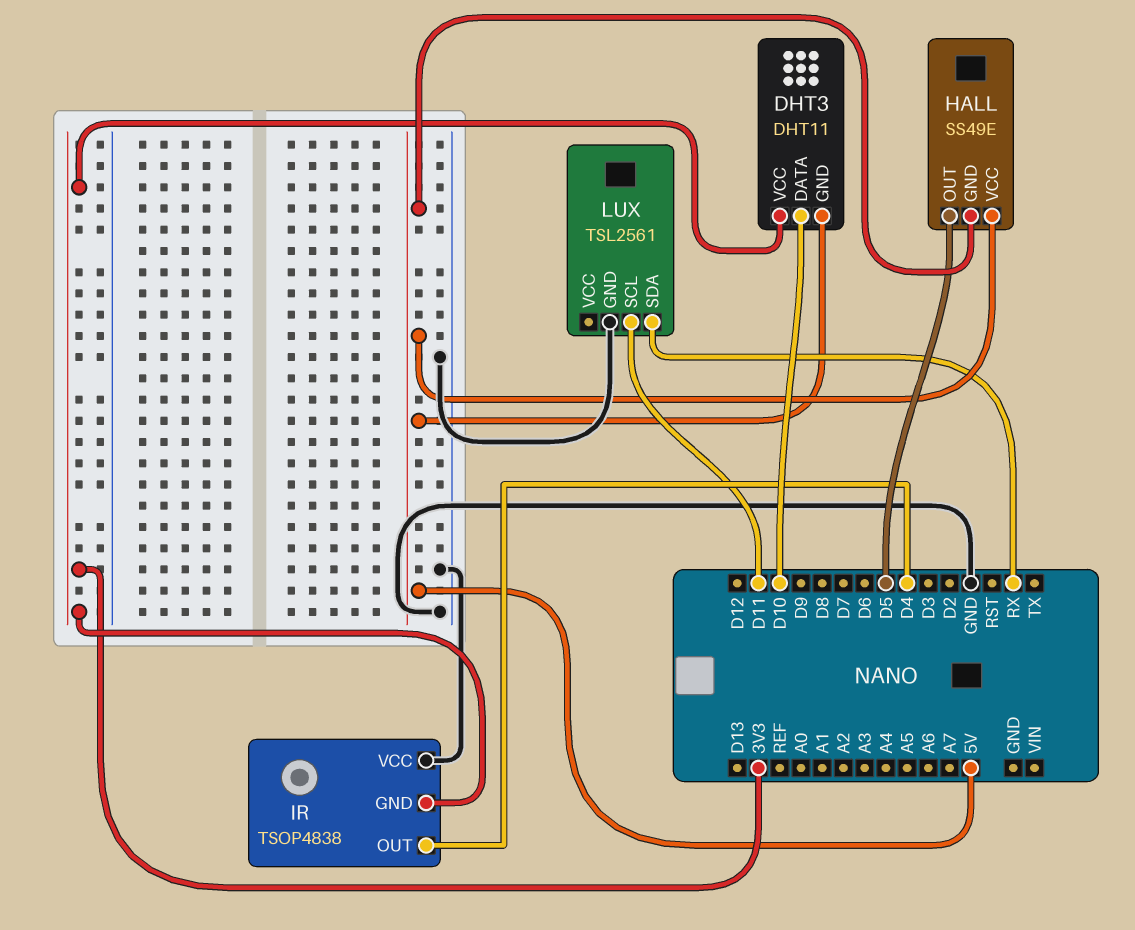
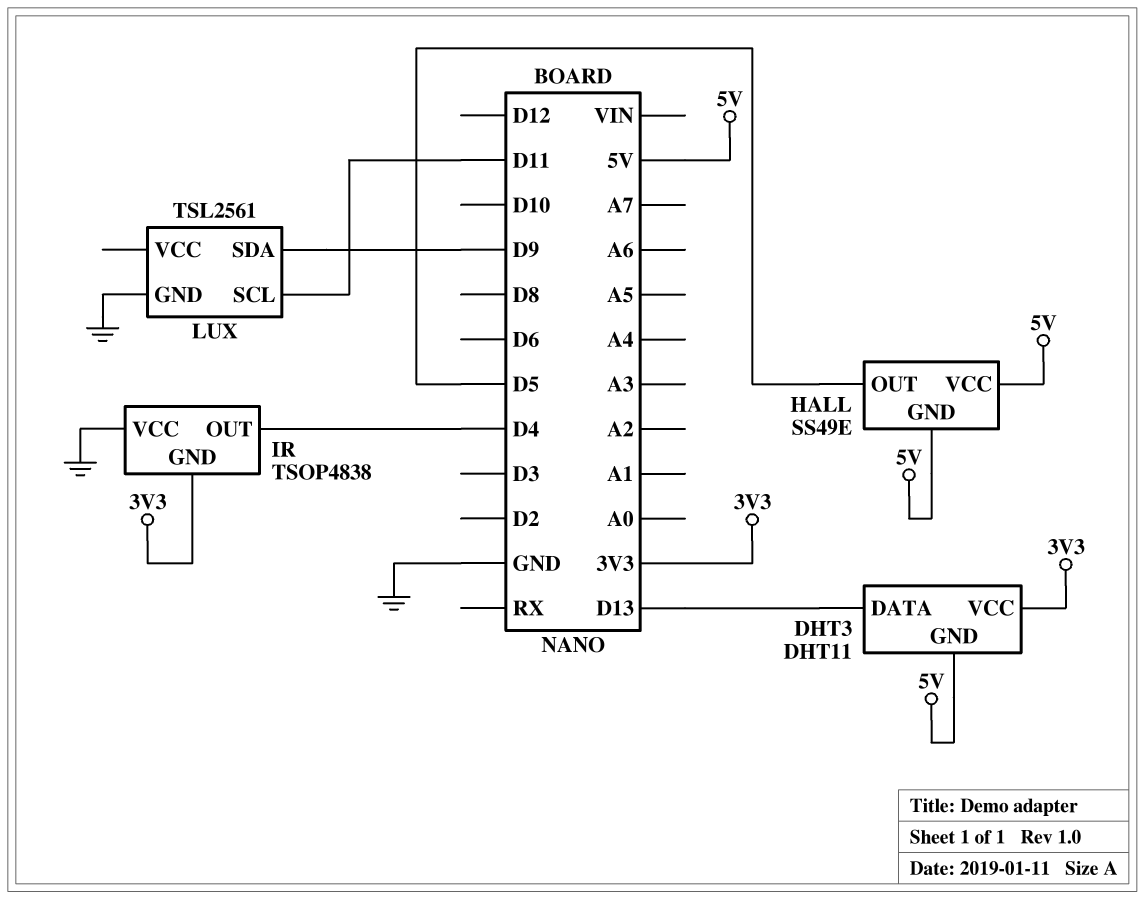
DHT3 pin DATA: D10 -> D13
LUX pin SDA: RX -> D9

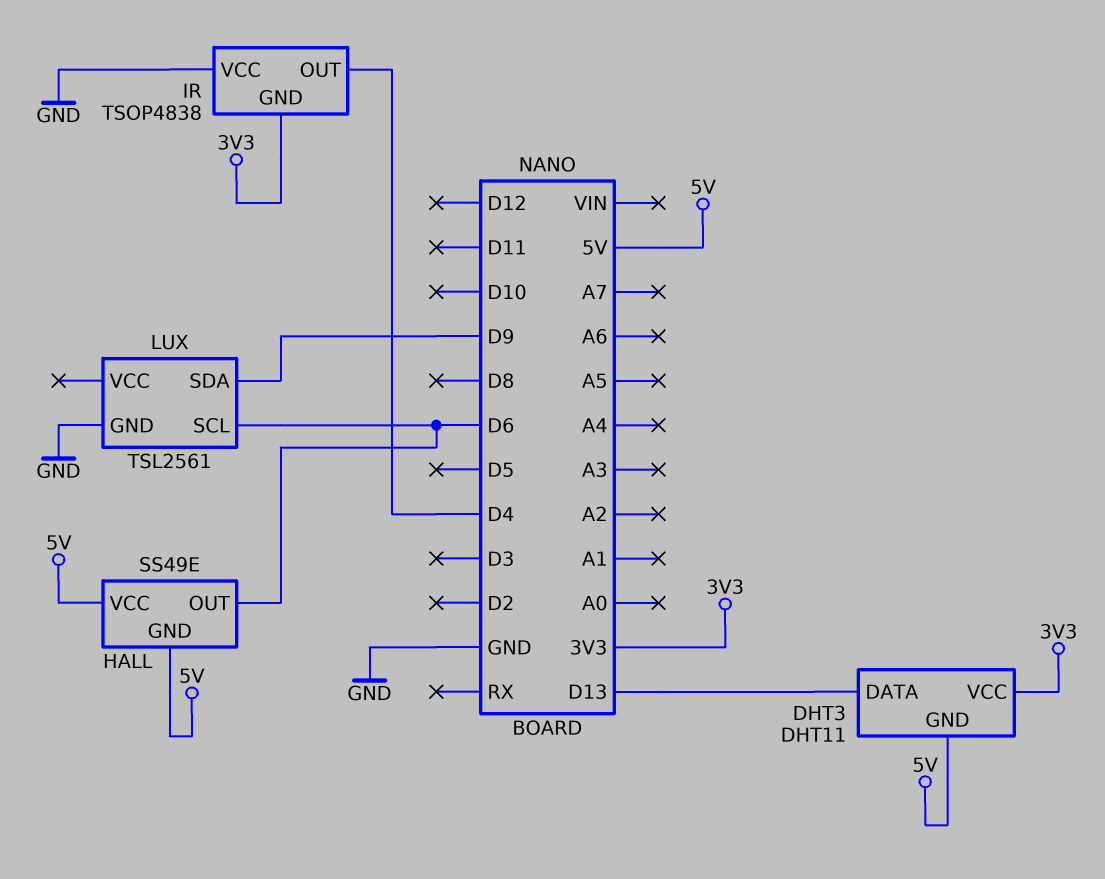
HALL pin OUT: D5 -> D6
LUX pin SCL: D11 -> D6

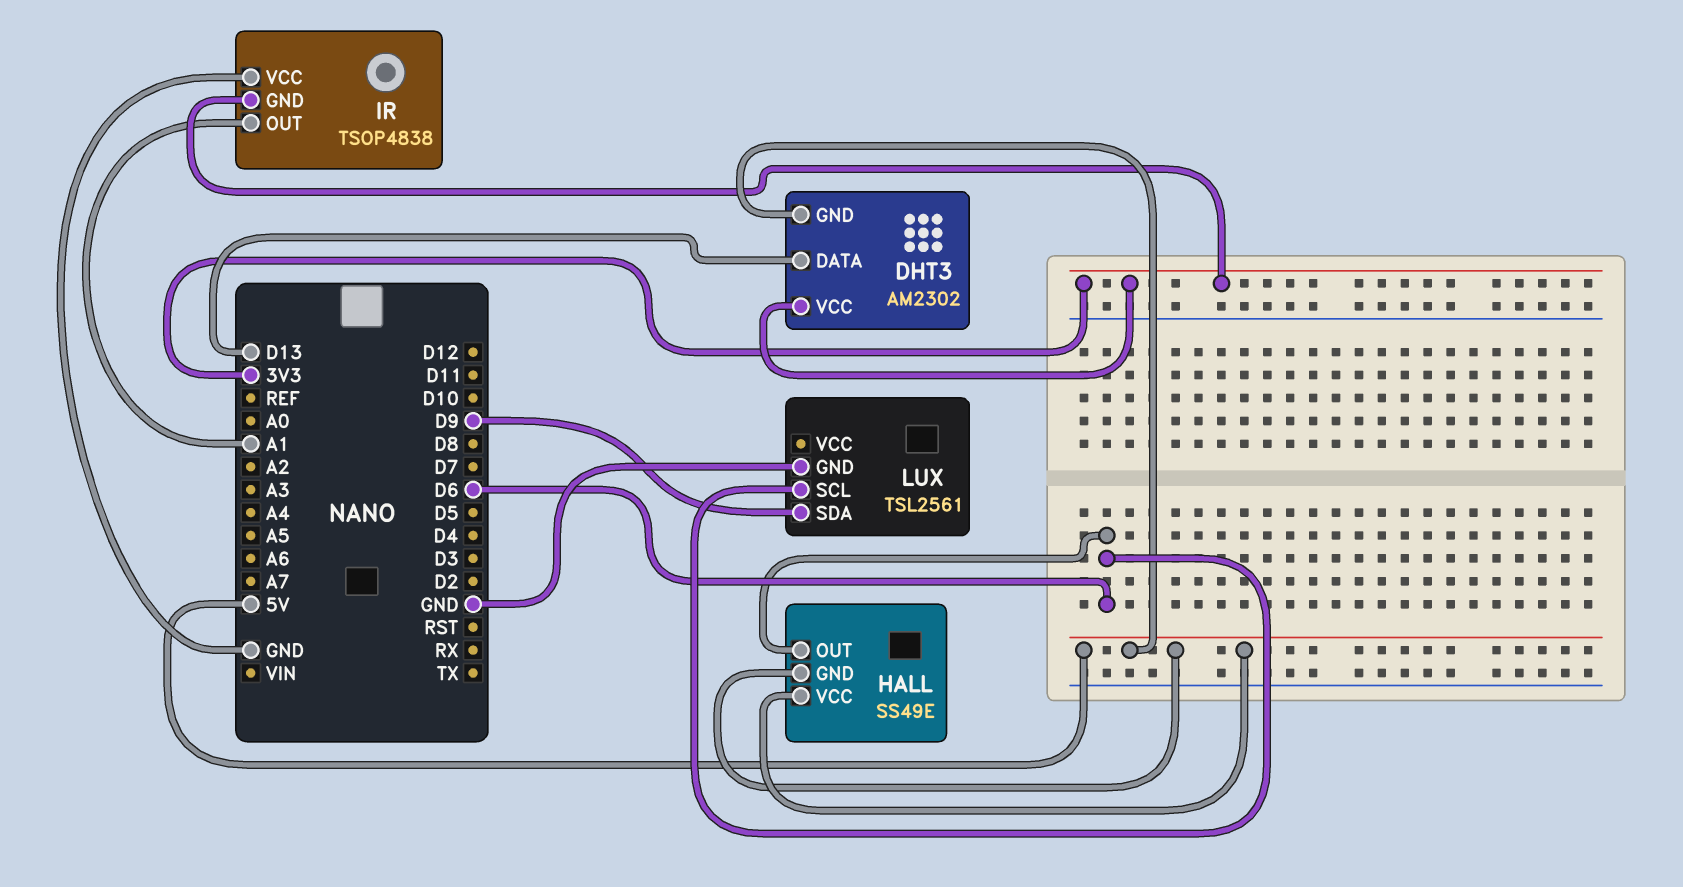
DHT3: DHT11 -> AM2302
IR pin OUT: D4 -> A1

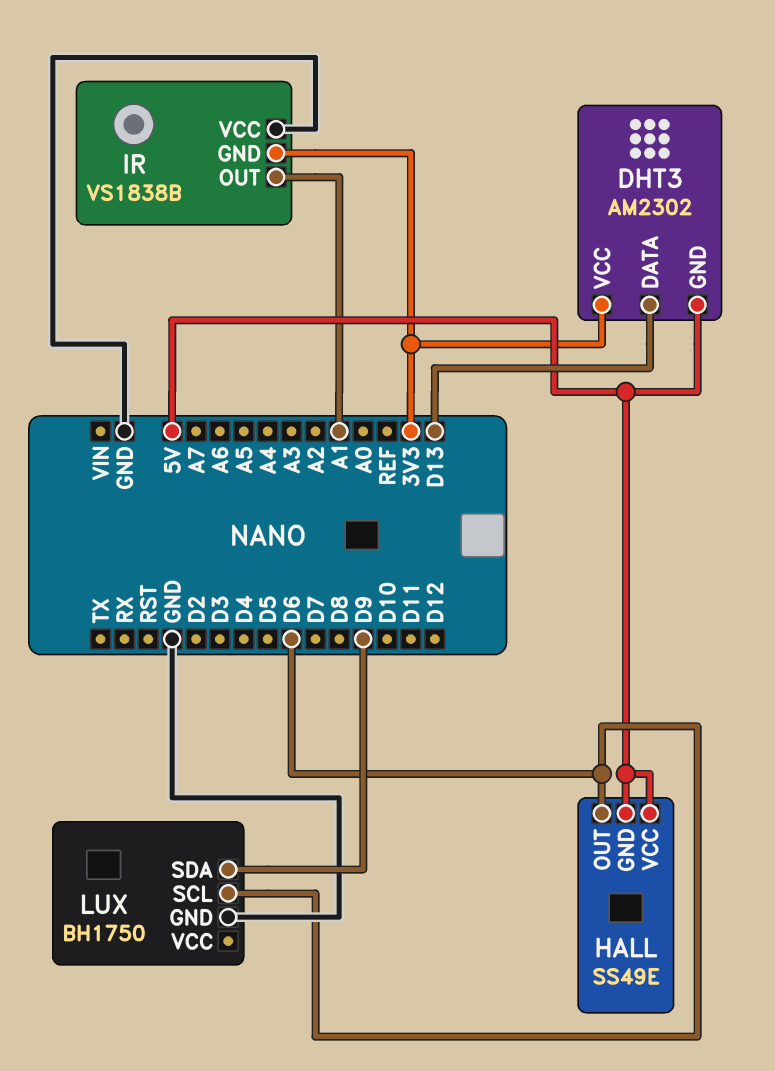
IR: TSOP4838 -> VS1838B
LUX: TSL2561 -> BH1750

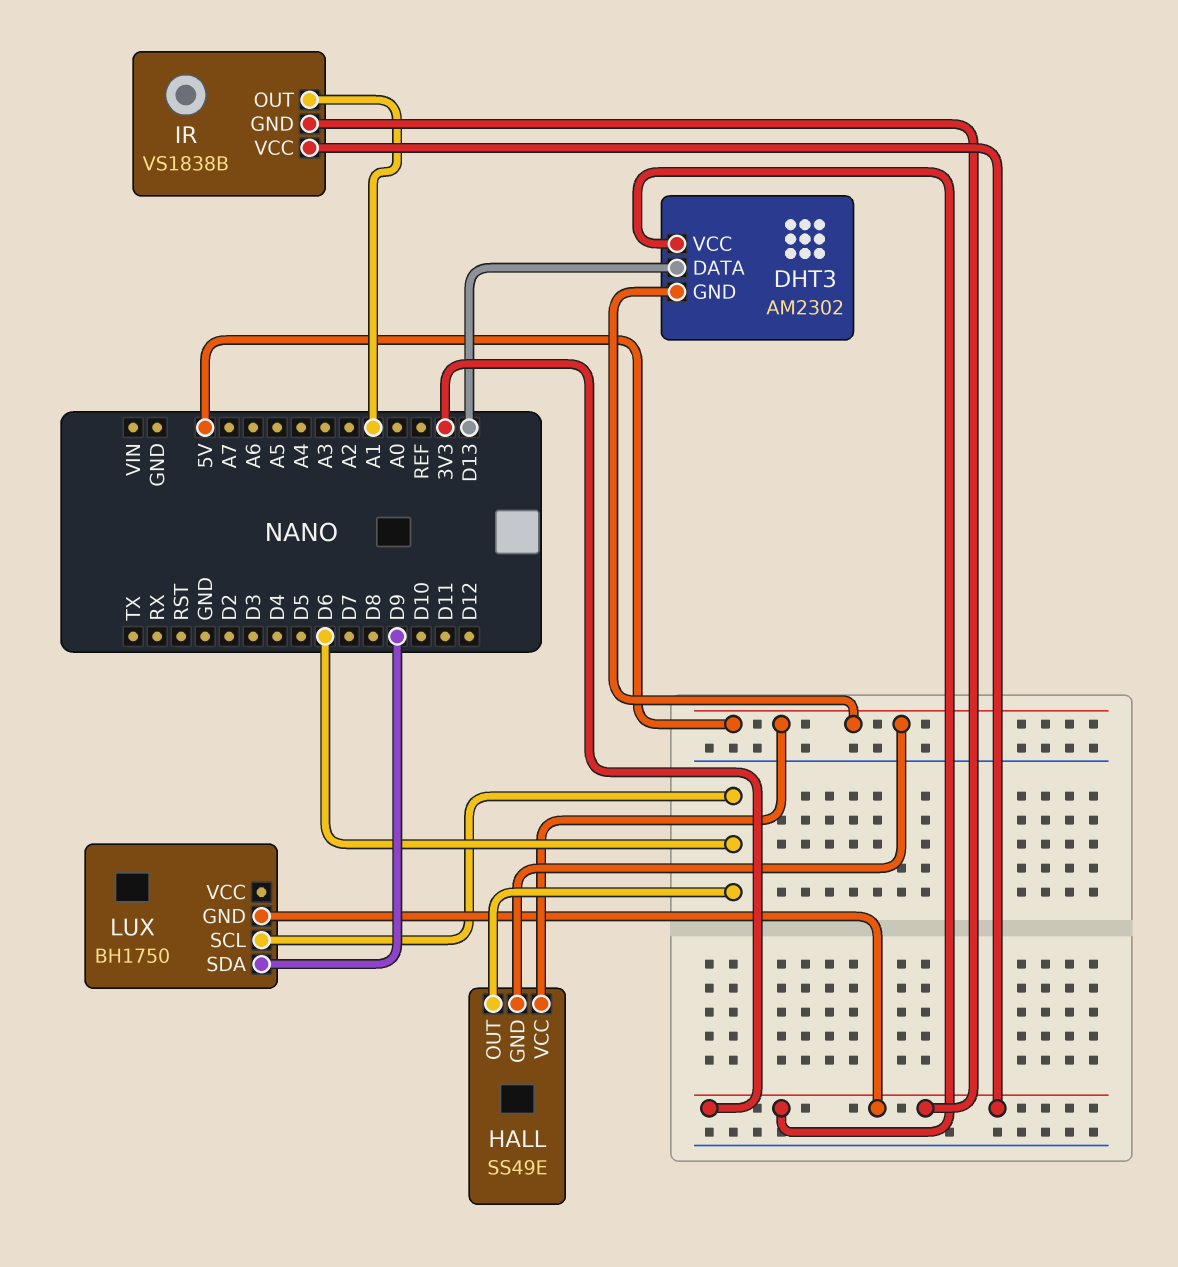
IR pin VCC: GND -> 3V3
LUX pin GND: GND -> 3V3

